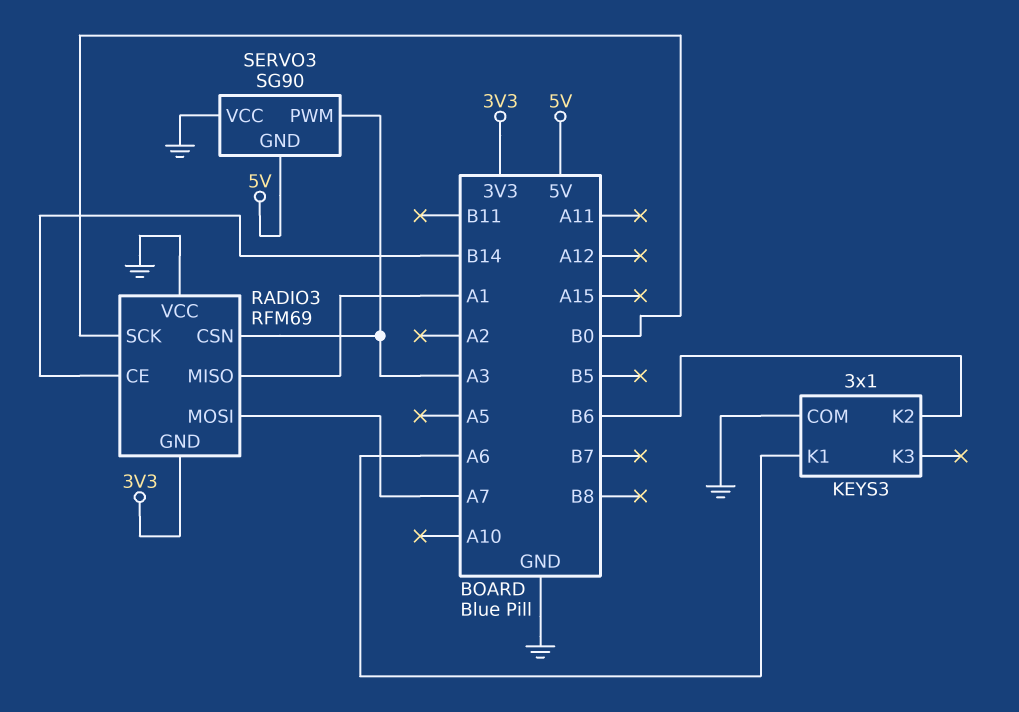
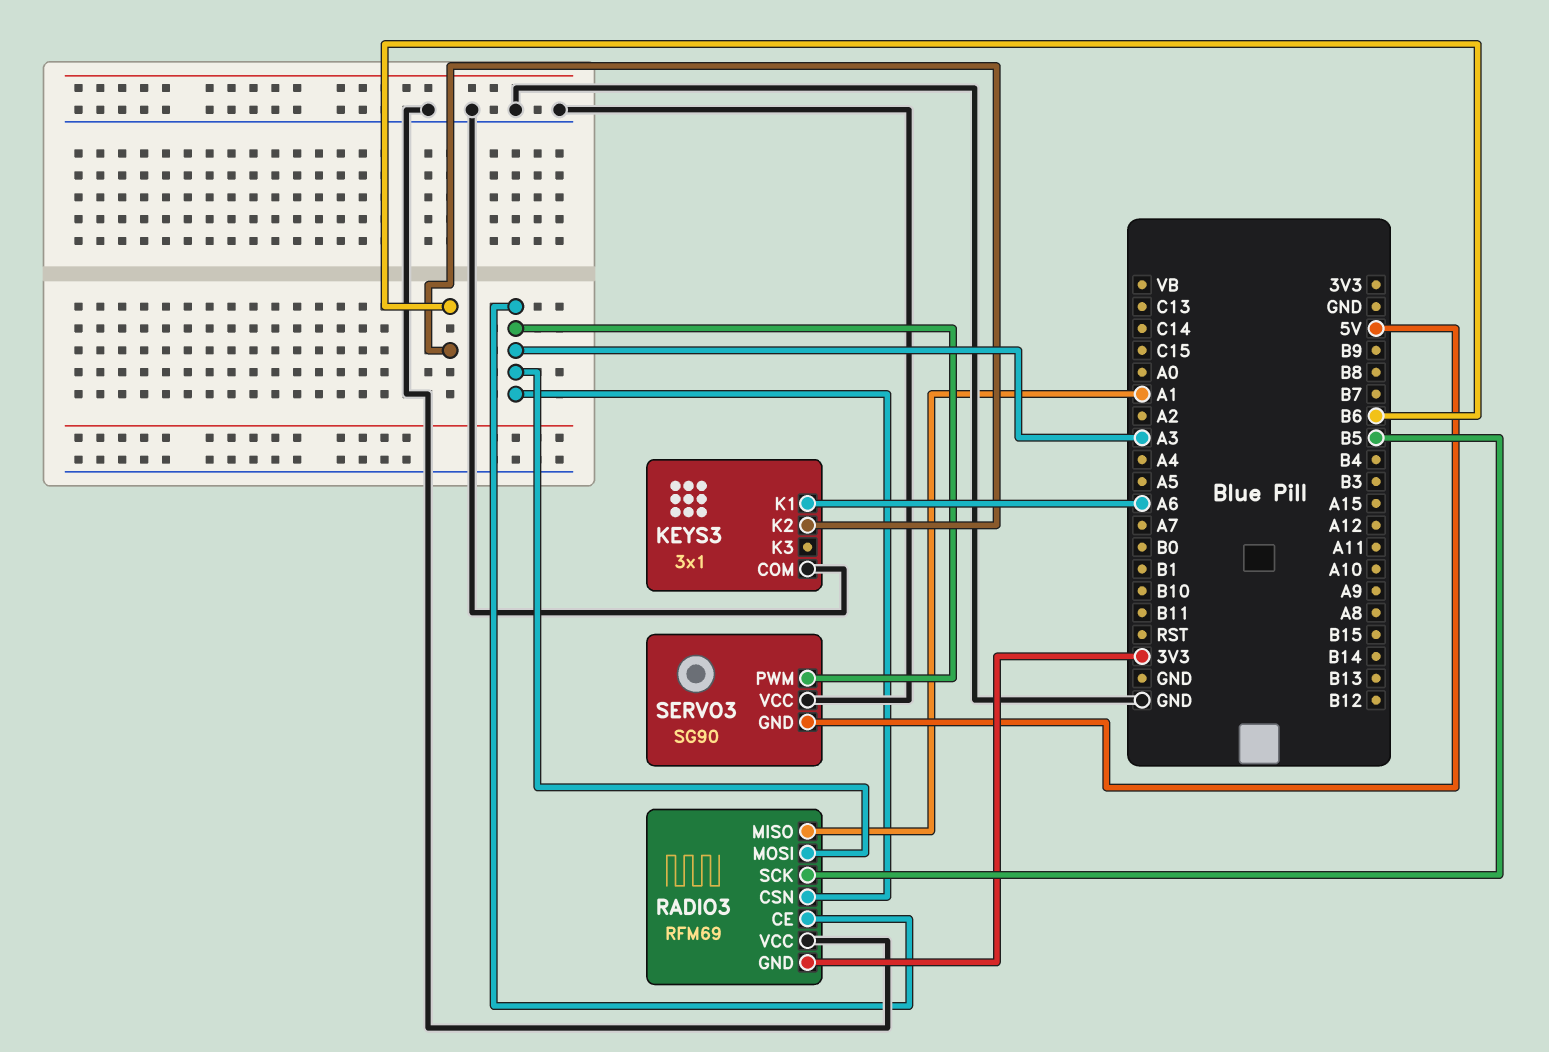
RADIO3 pin CE: B14 -> A3
RADIO3 pin MOSI: A7 -> A3
RADIO3 pin SCK: B0 -> B5

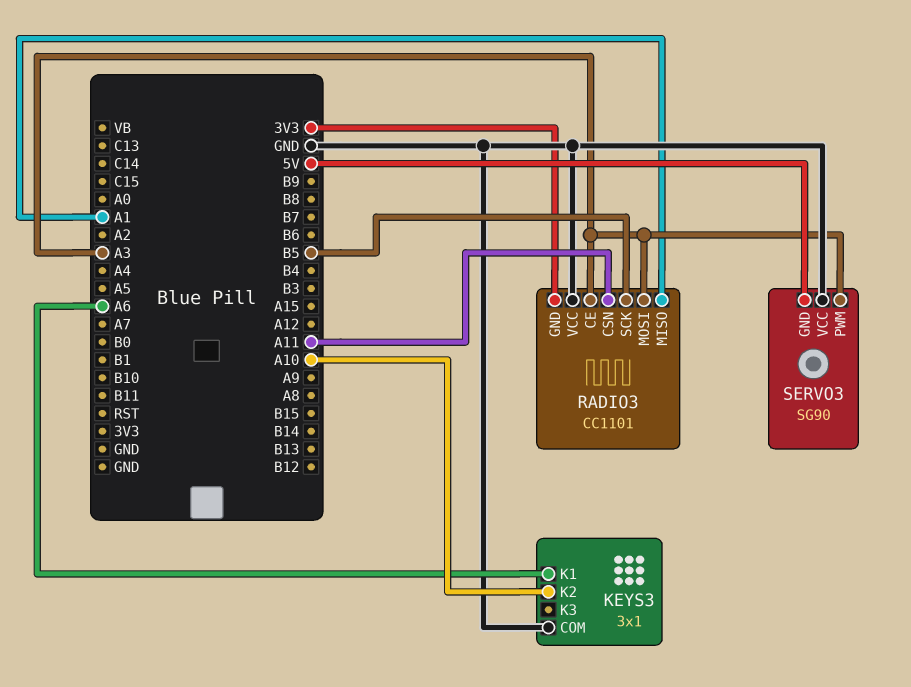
KEYS3 pin K2: B6 -> A10
RADIO3: RFM69 -> CC1101
RADIO3 pin CSN: A3 -> A11

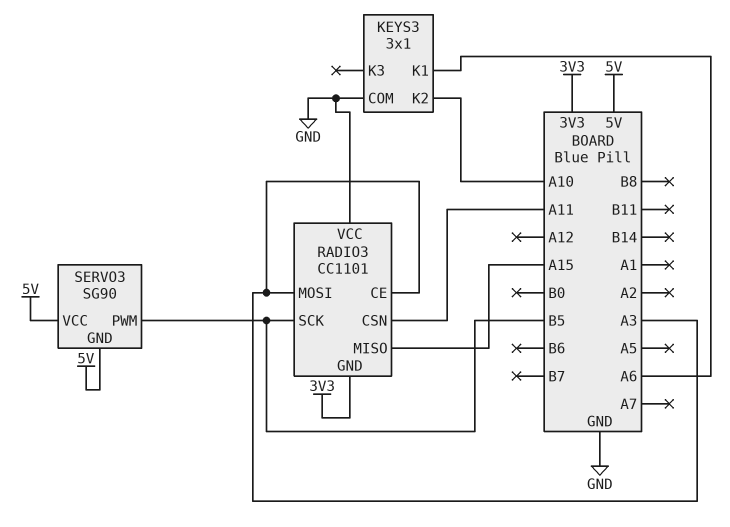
RADIO3 pin MISO: A1 -> A15
SERVO3 pin PWM: A3 -> B5
SERVO3 pin VCC: GND -> 5V

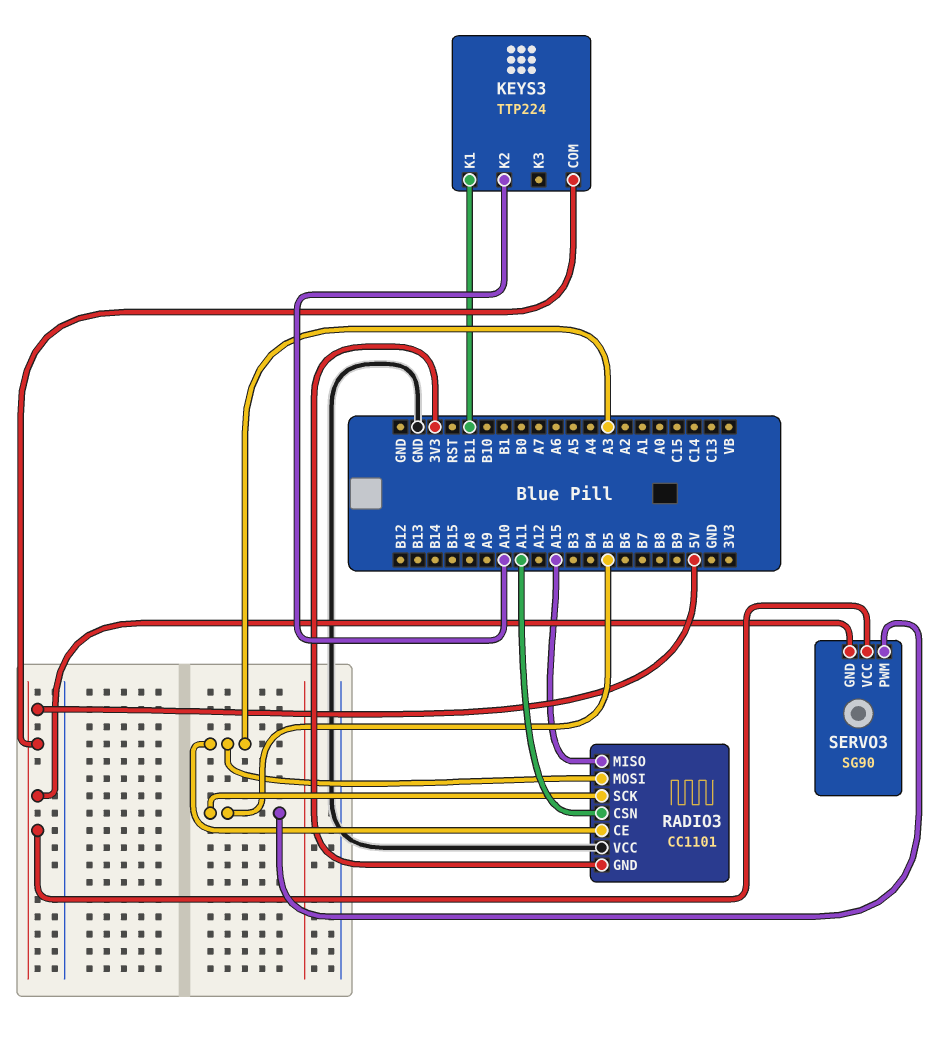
KEYS3: 3x1 -> TTP224
KEYS3 pin COM: GND -> 5V
KEYS3 pin K1: A6 -> B11

